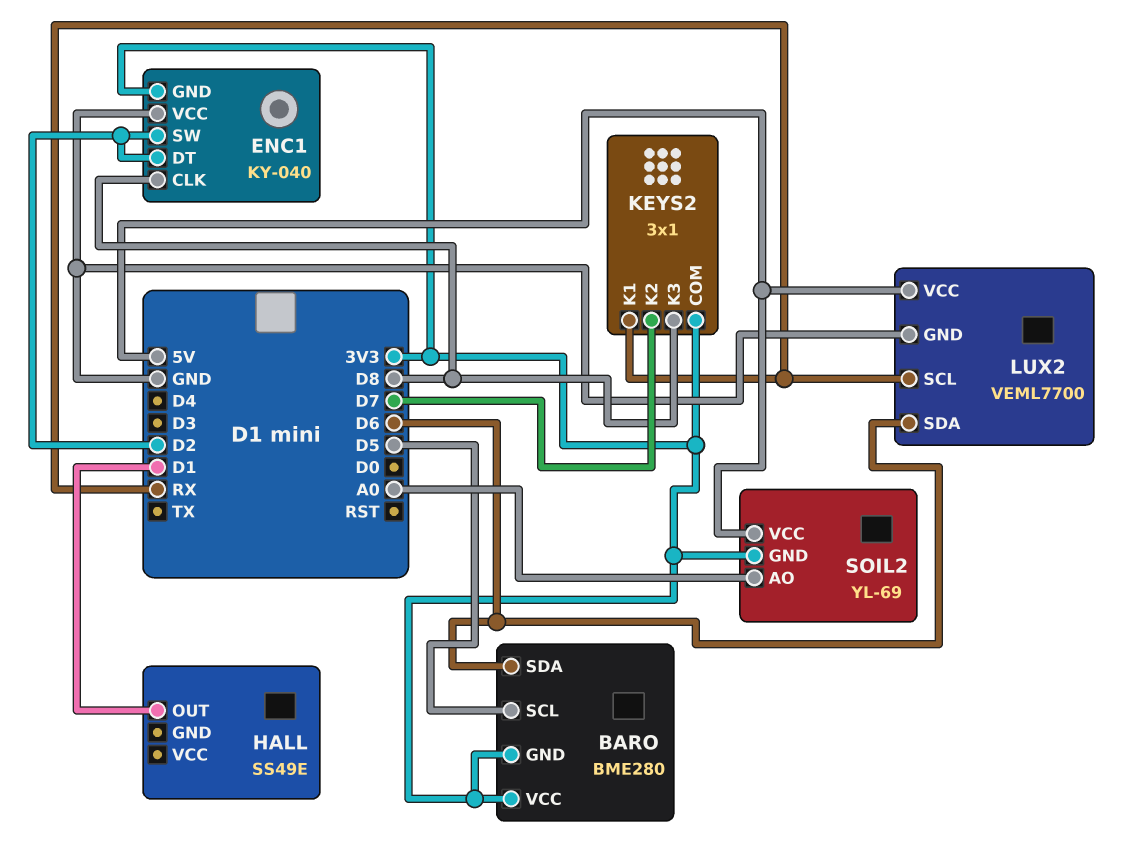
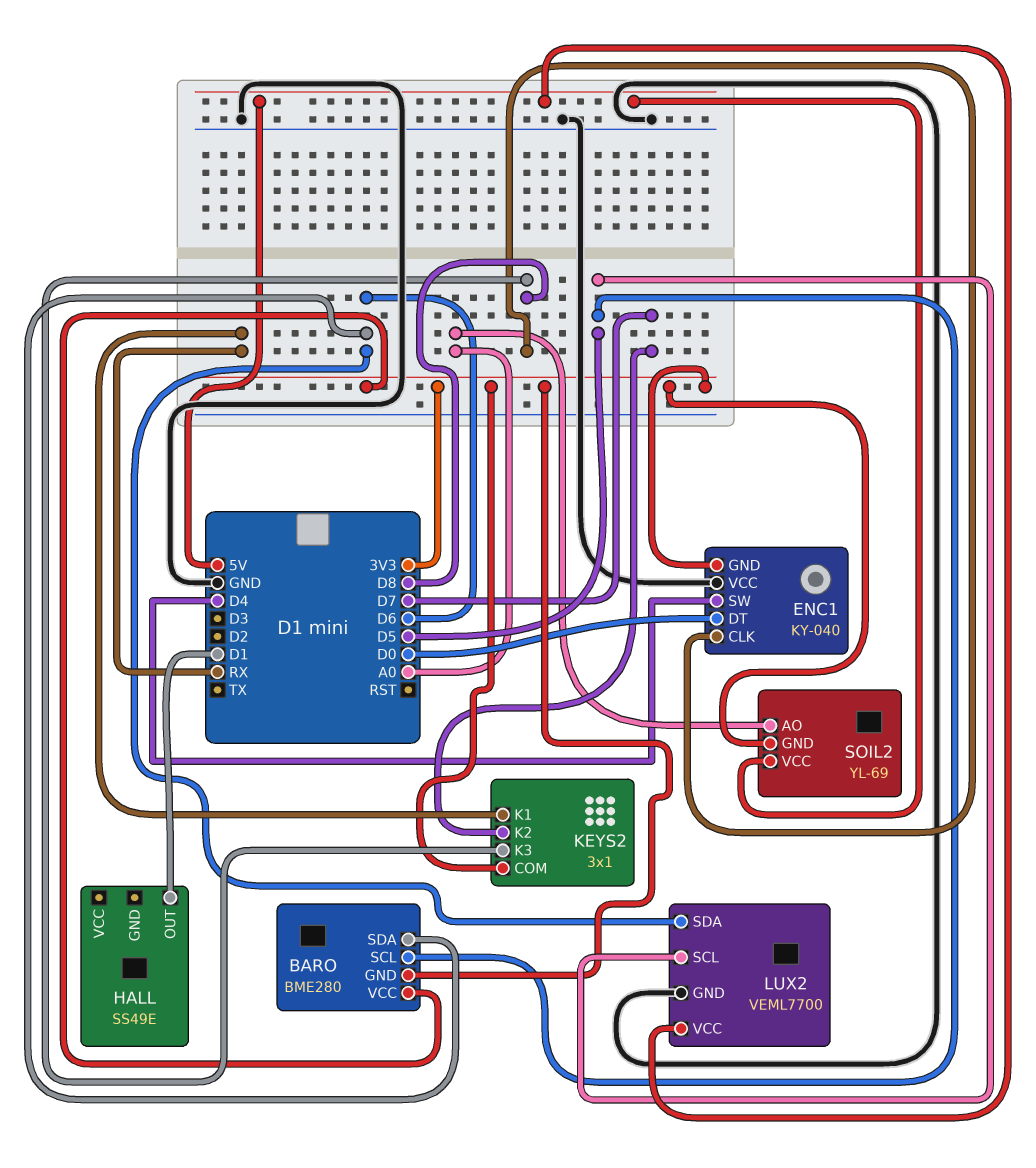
ENC1 pin DT: D2 -> D0
ENC1 pin SW: D2 -> D4
LUX2 pin SCL: RX -> D5

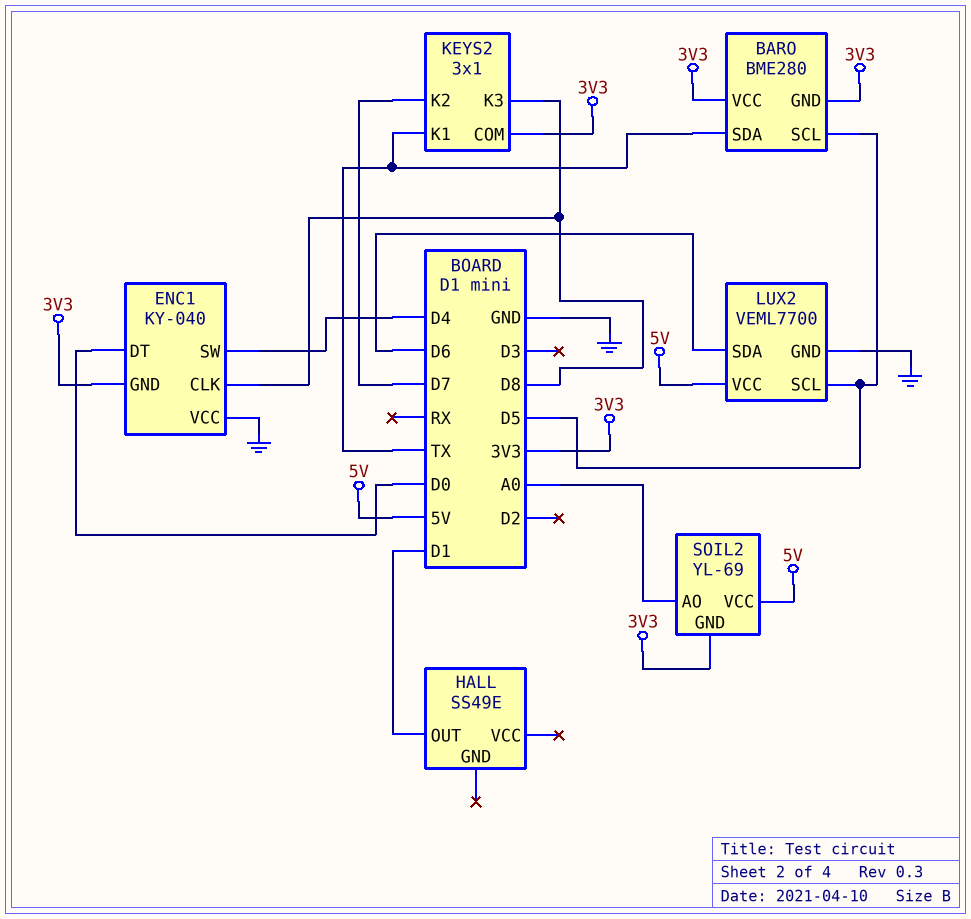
BARO pin SDA: D6 -> TX
KEYS2 pin K1: RX -> TX

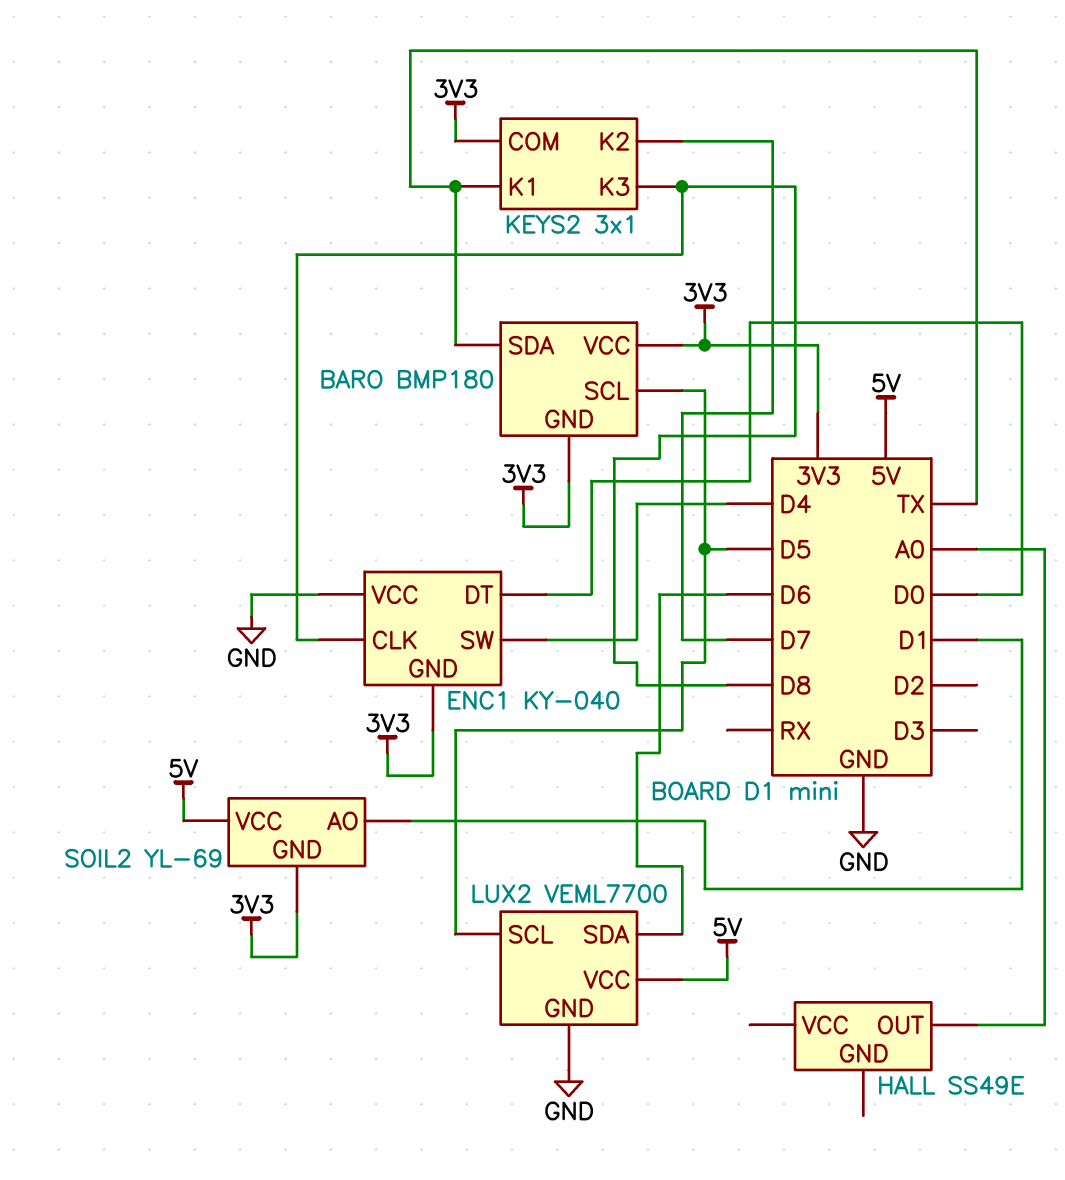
BARO: BME280 -> BMP180
HALL pin OUT: D1 -> A0
SOIL2 pin AO: A0 -> D1

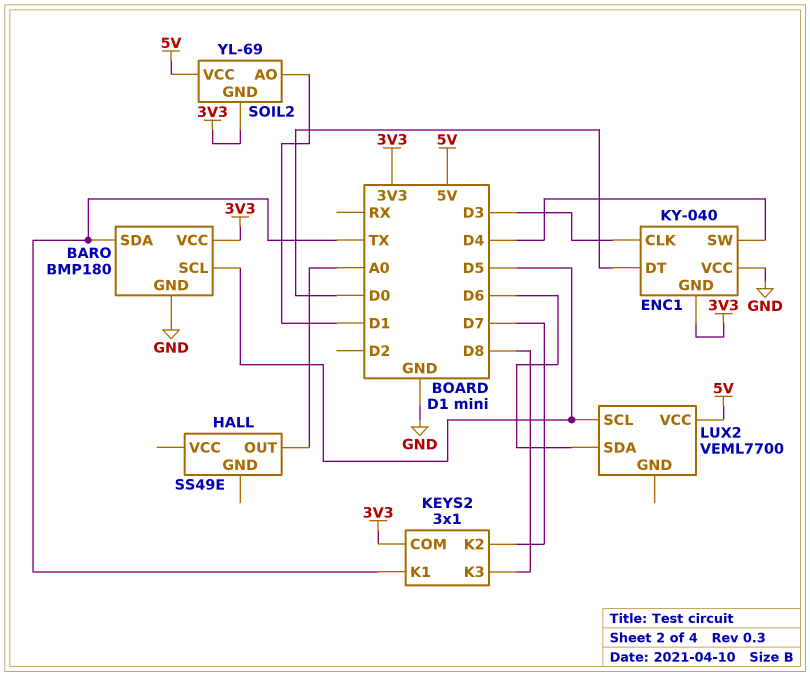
BARO pin GND: 3V3 -> GND
ENC1 pin CLK: D8 -> D3
LUX2 pin GND: GND -> none

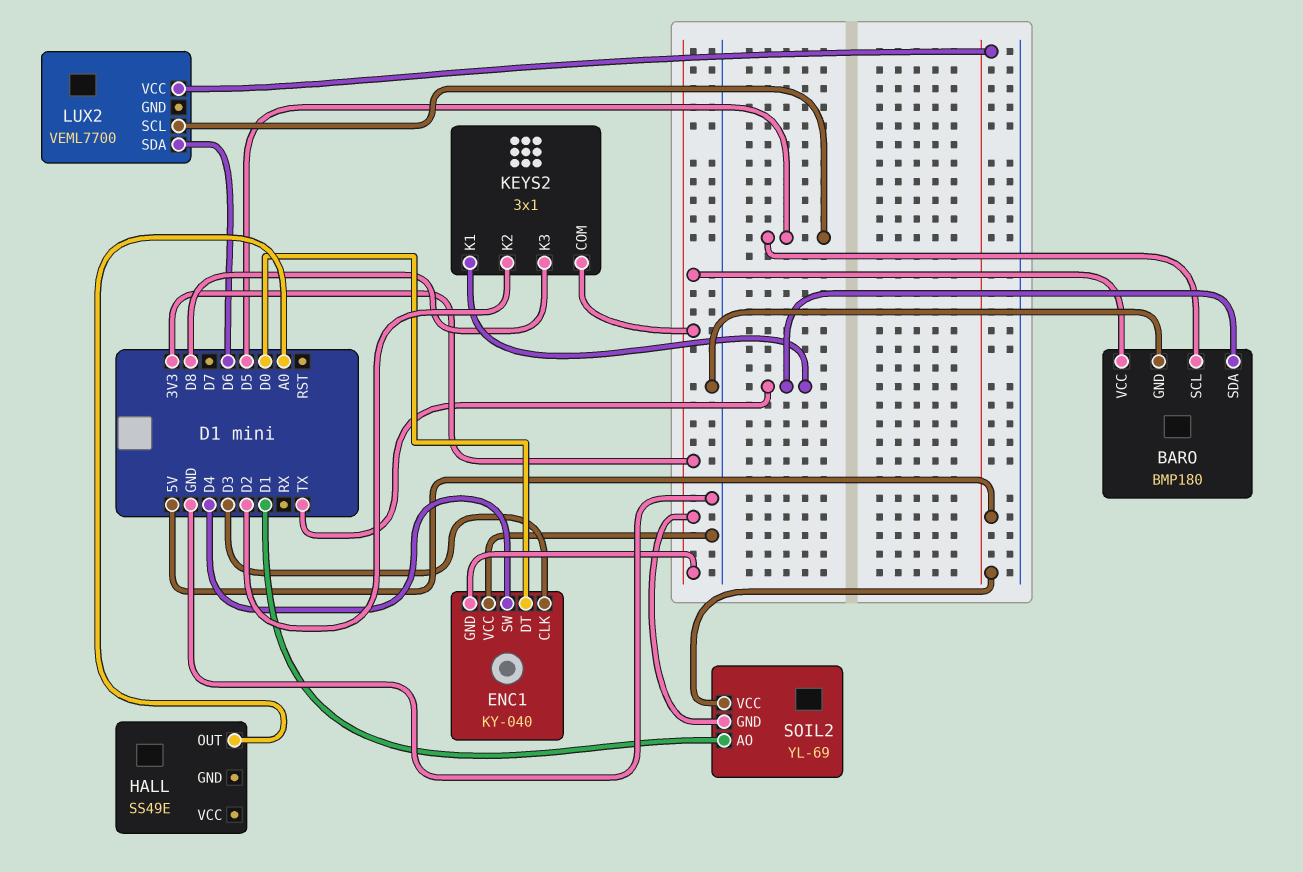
KEYS2 pin K2: D7 -> D2

